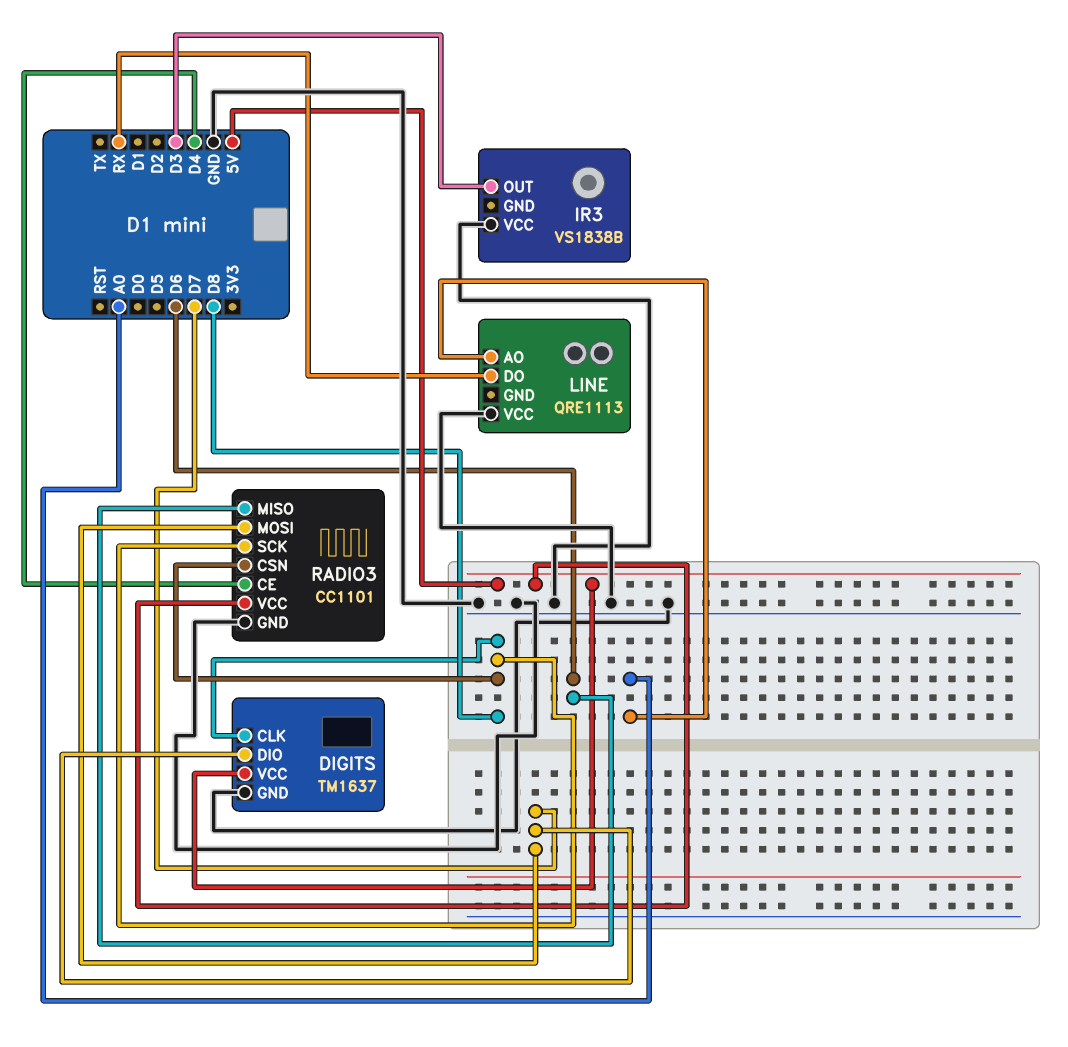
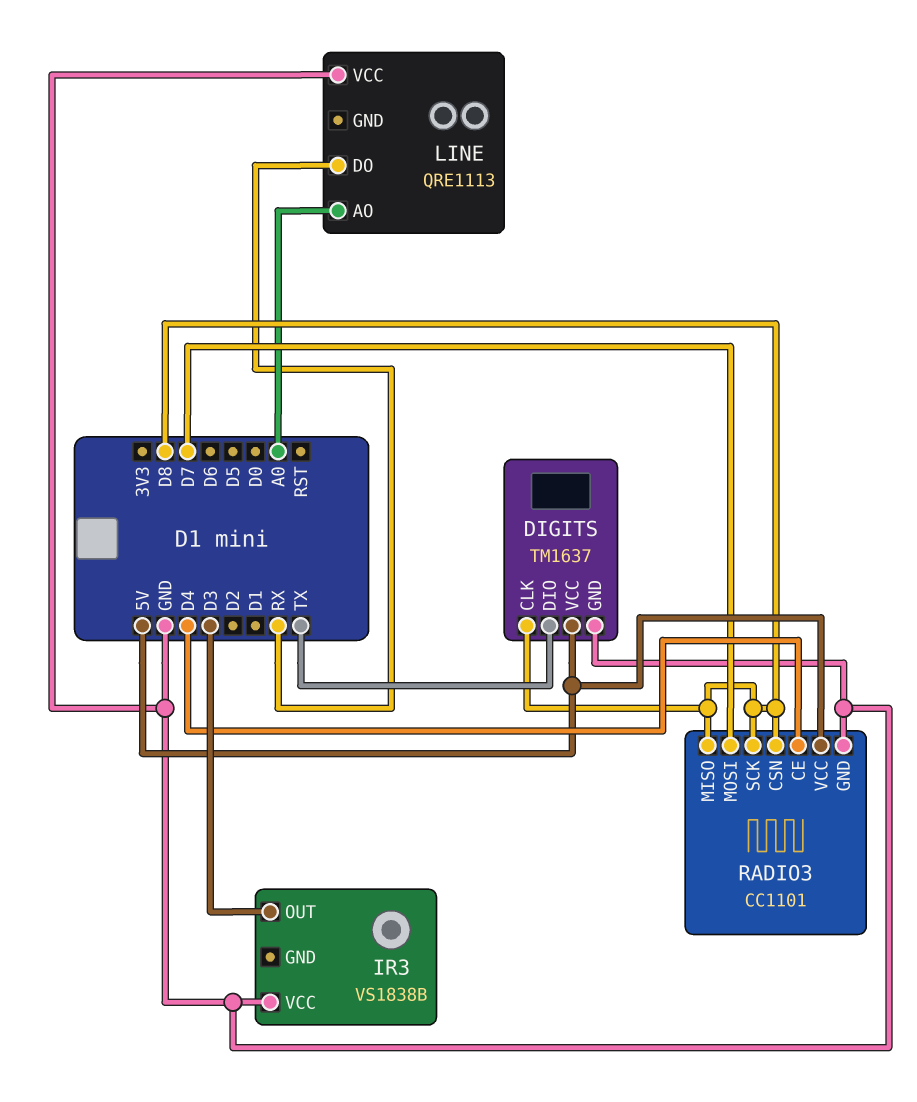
DIGITS pin DIO: D7 -> TX
RADIO3 pin MISO: D6 -> D8

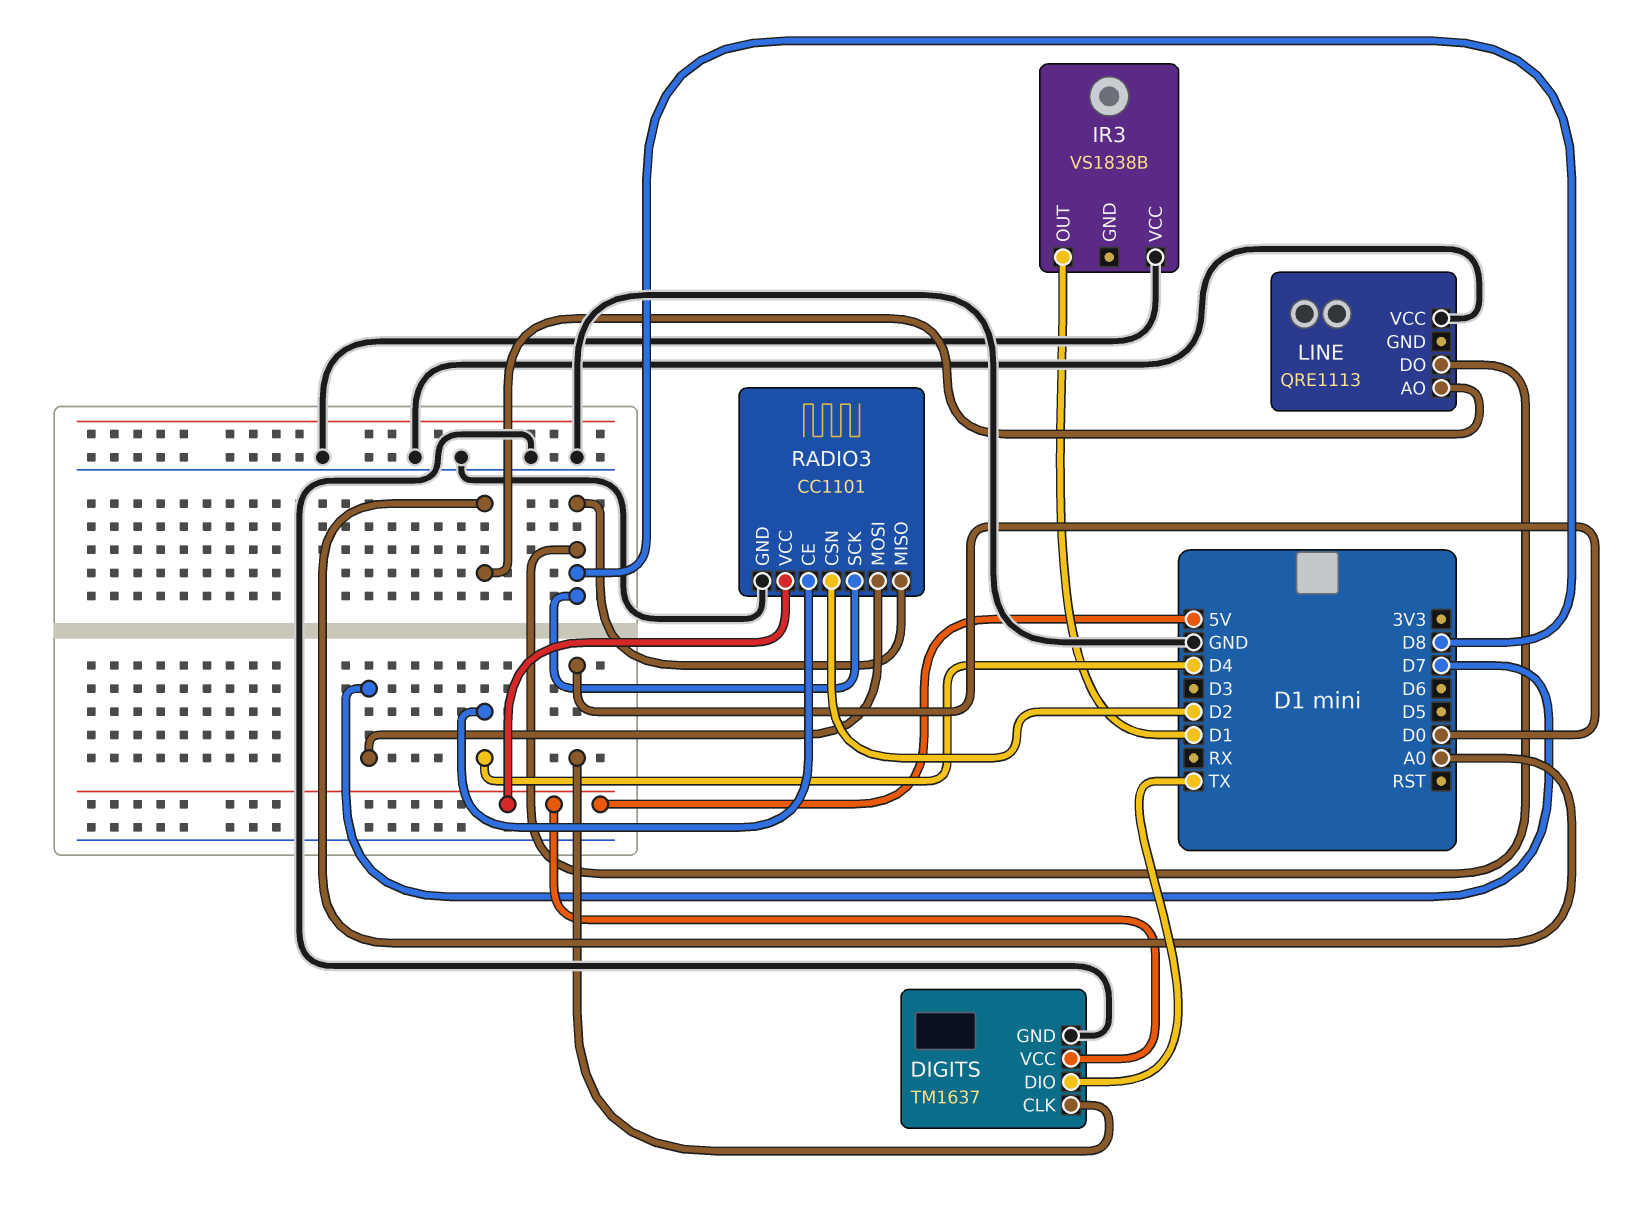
DIGITS pin CLK: D8 -> D0
IR3 pin OUT: D3 -> D1
LINE pin DO: RX -> D8
RADIO3 pin CSN: D8 -> D2

